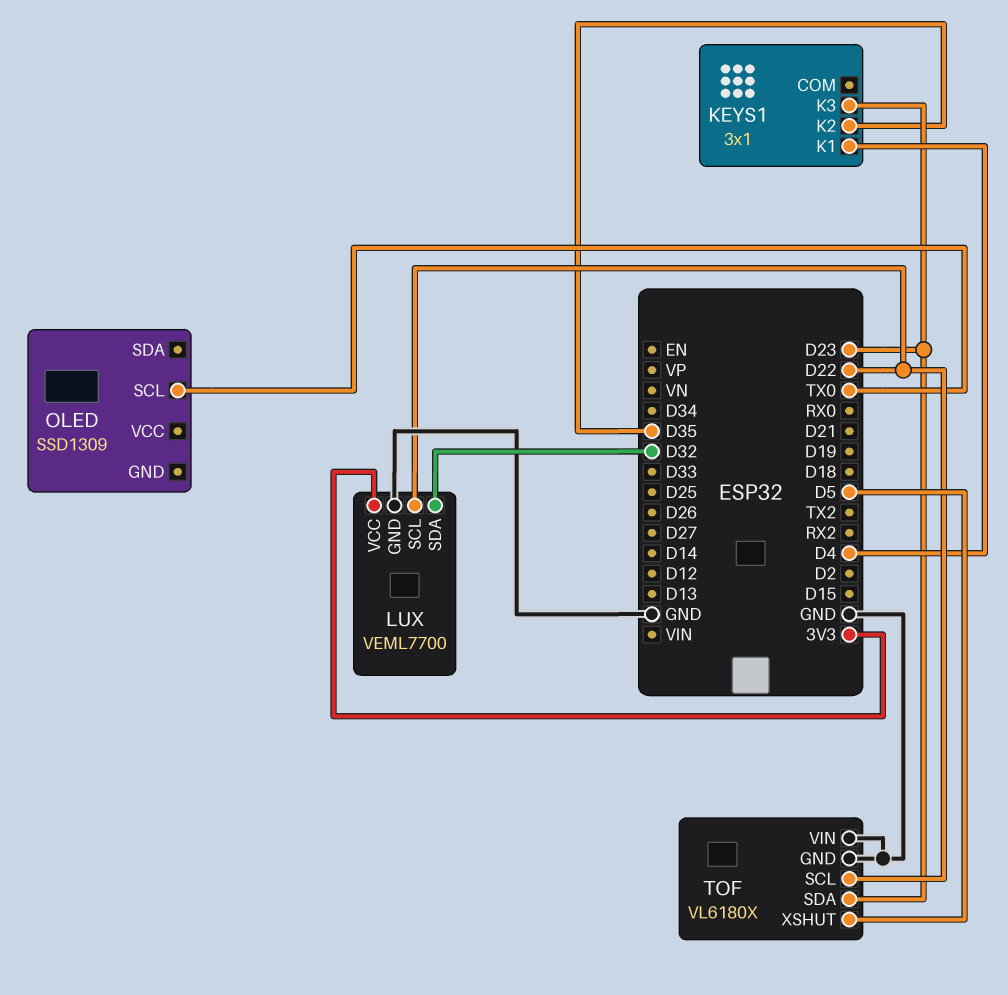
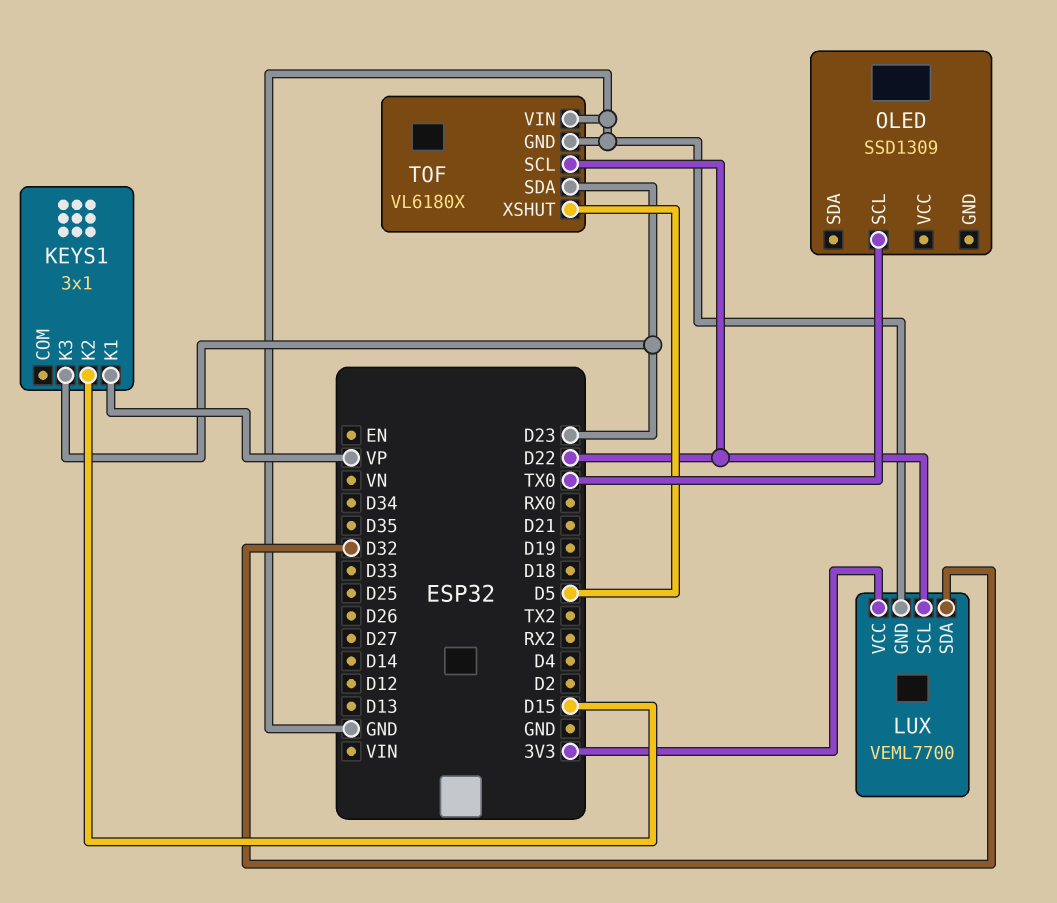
KEYS1 pin K1: D4 -> VP
KEYS1 pin K2: D35 -> D15

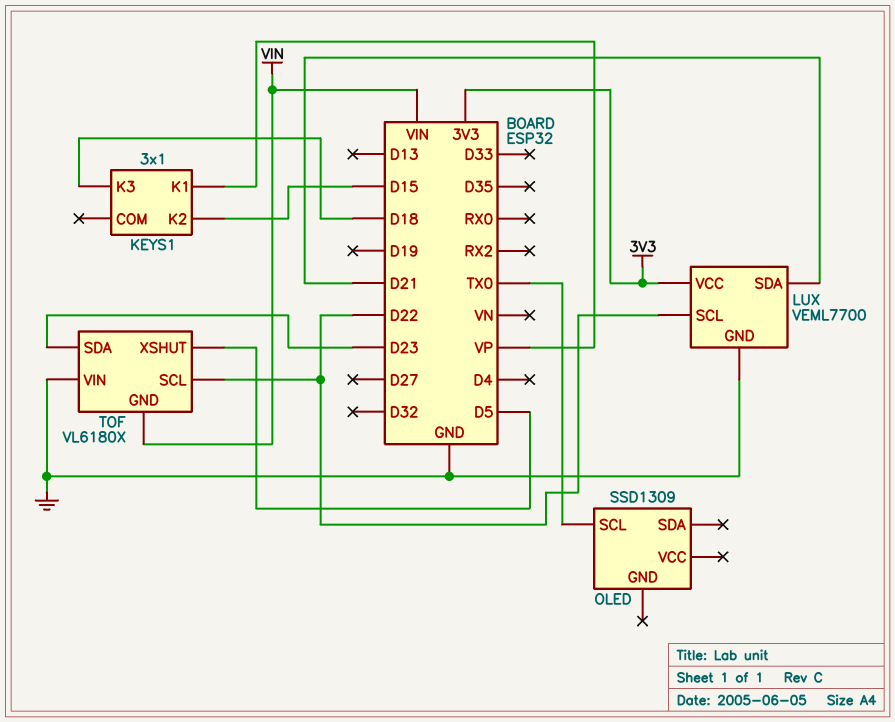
KEYS1 pin K3: D23 -> D18
LUX pin SDA: D32 -> D21
TOF pin GND: GND -> VIN

